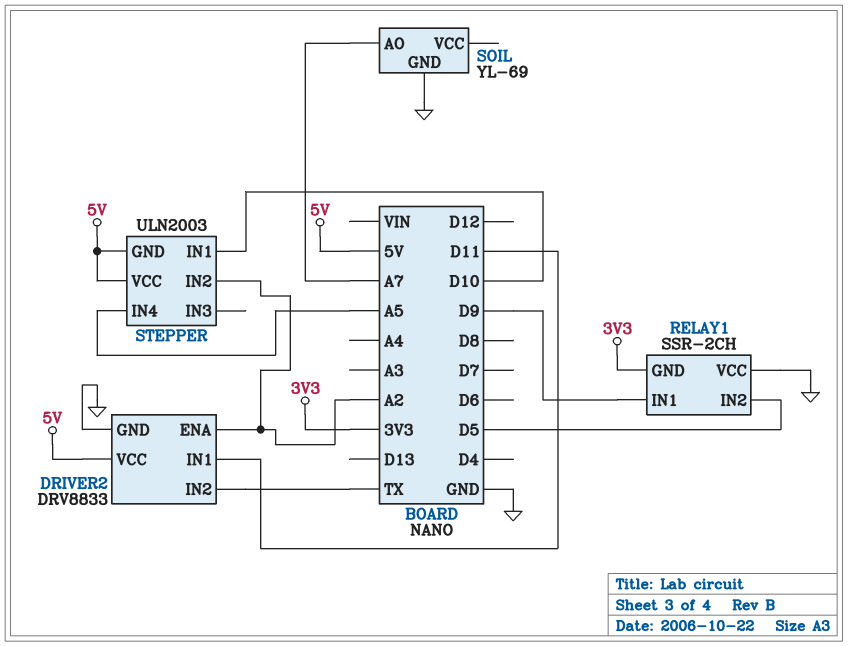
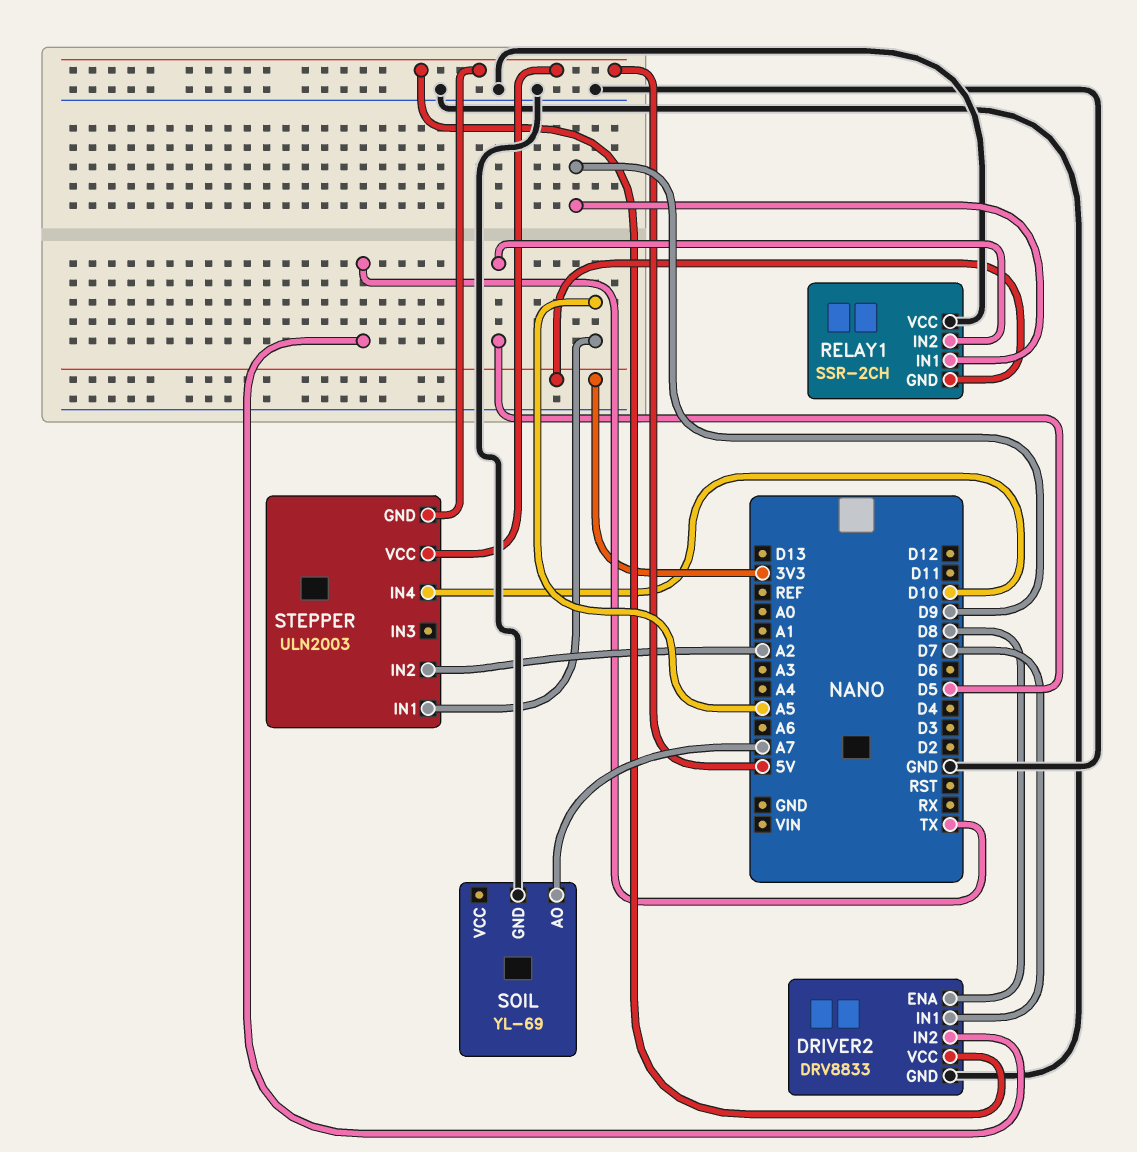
DRIVER2 pin ENA: A2 -> D8
DRIVER2 pin IN1: D11 -> D7
STEPPER pin IN1: D10 -> A5
STEPPER pin IN4: A5 -> D10

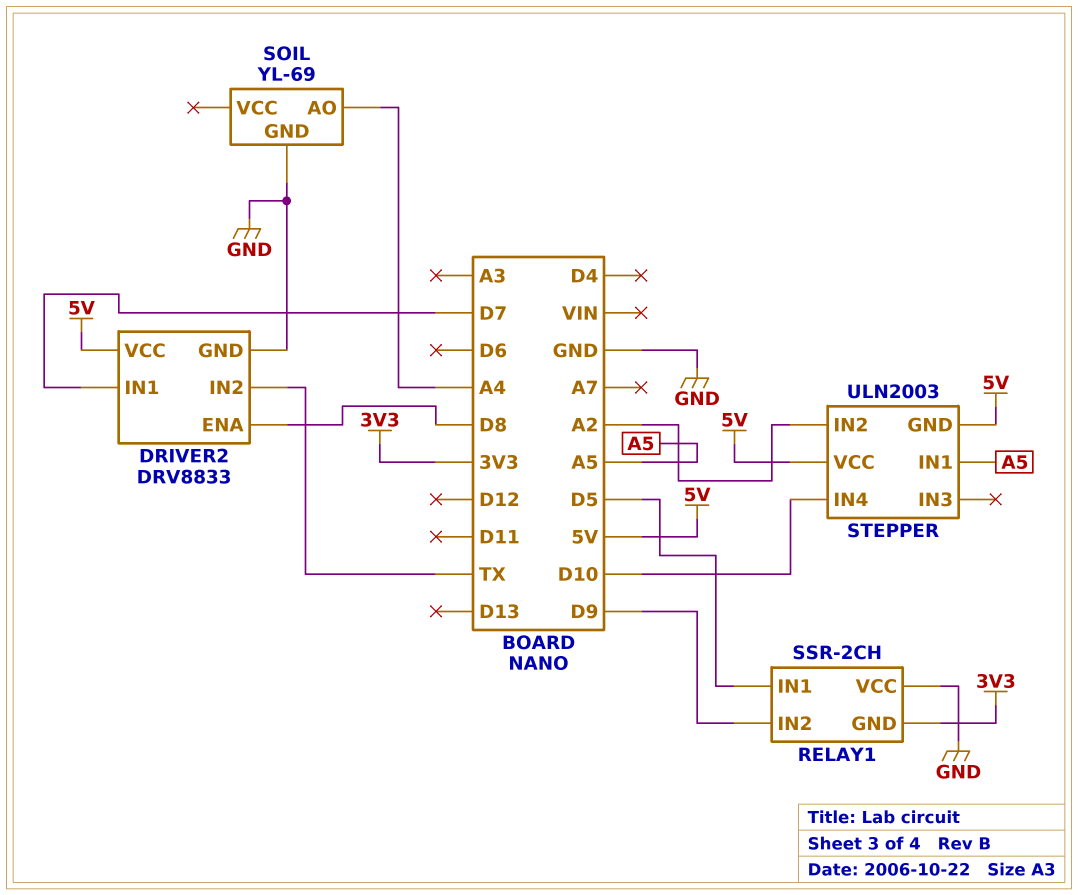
RELAY1 pin IN1: D9 -> D5
RELAY1 pin IN2: D5 -> D9
SOIL pin AO: A7 -> A4

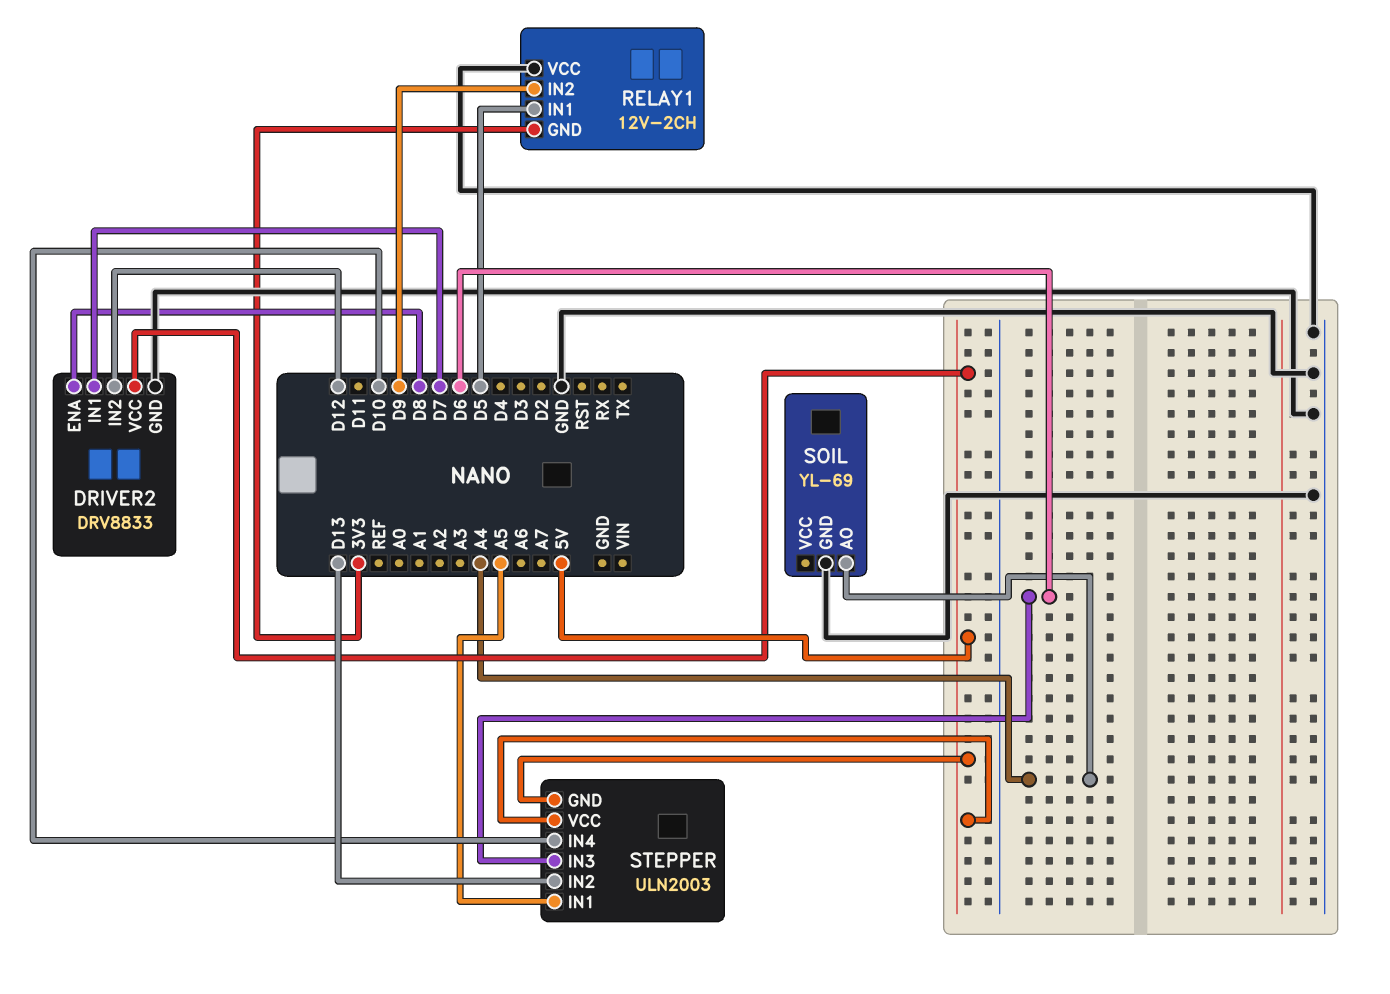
DRIVER2 pin IN2: TX -> D12
RELAY1: SSR-2CH -> 12V-2CH
STEPPER pin IN2: A2 -> D13
STEPPER pin IN3: none -> D6

